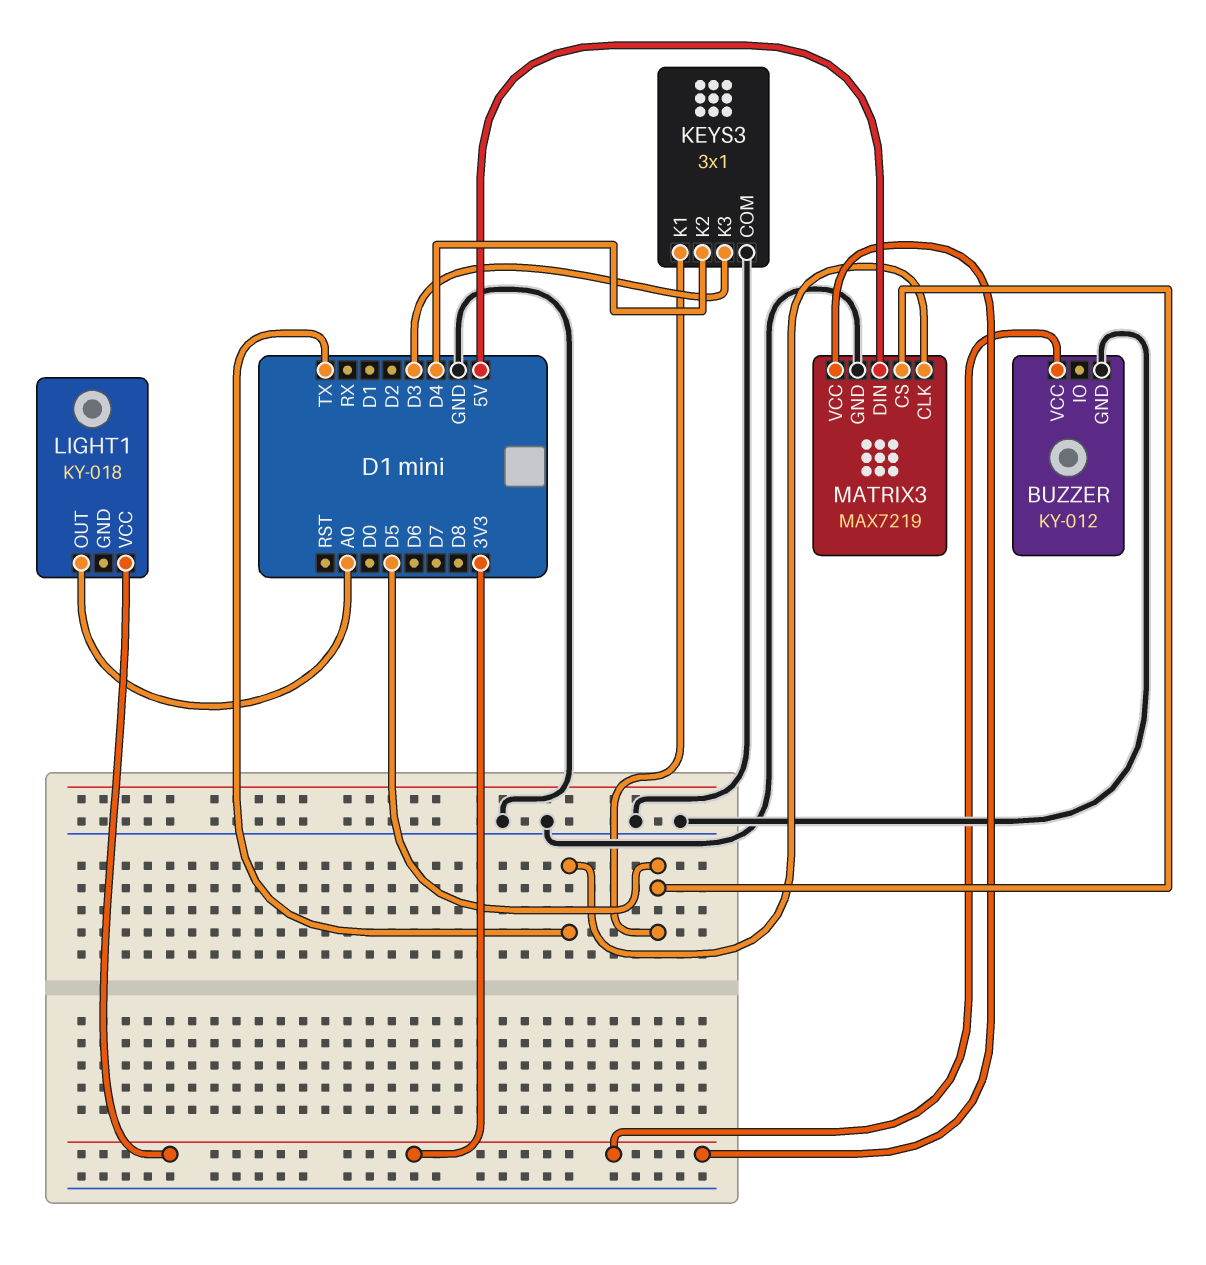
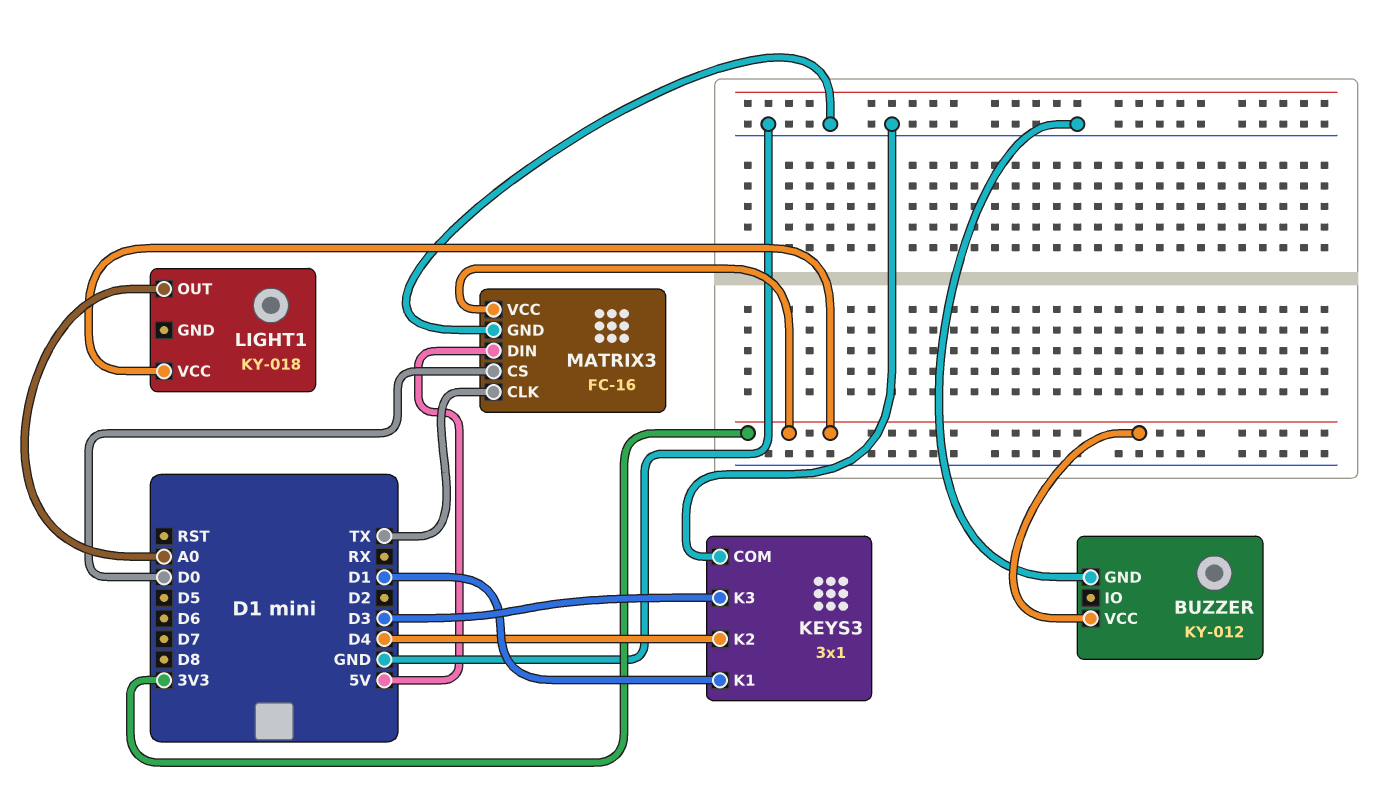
KEYS3 pin K1: D5 -> D1
MATRIX3: MAX7219 -> FC-16
MATRIX3 pin CS: D5 -> D0

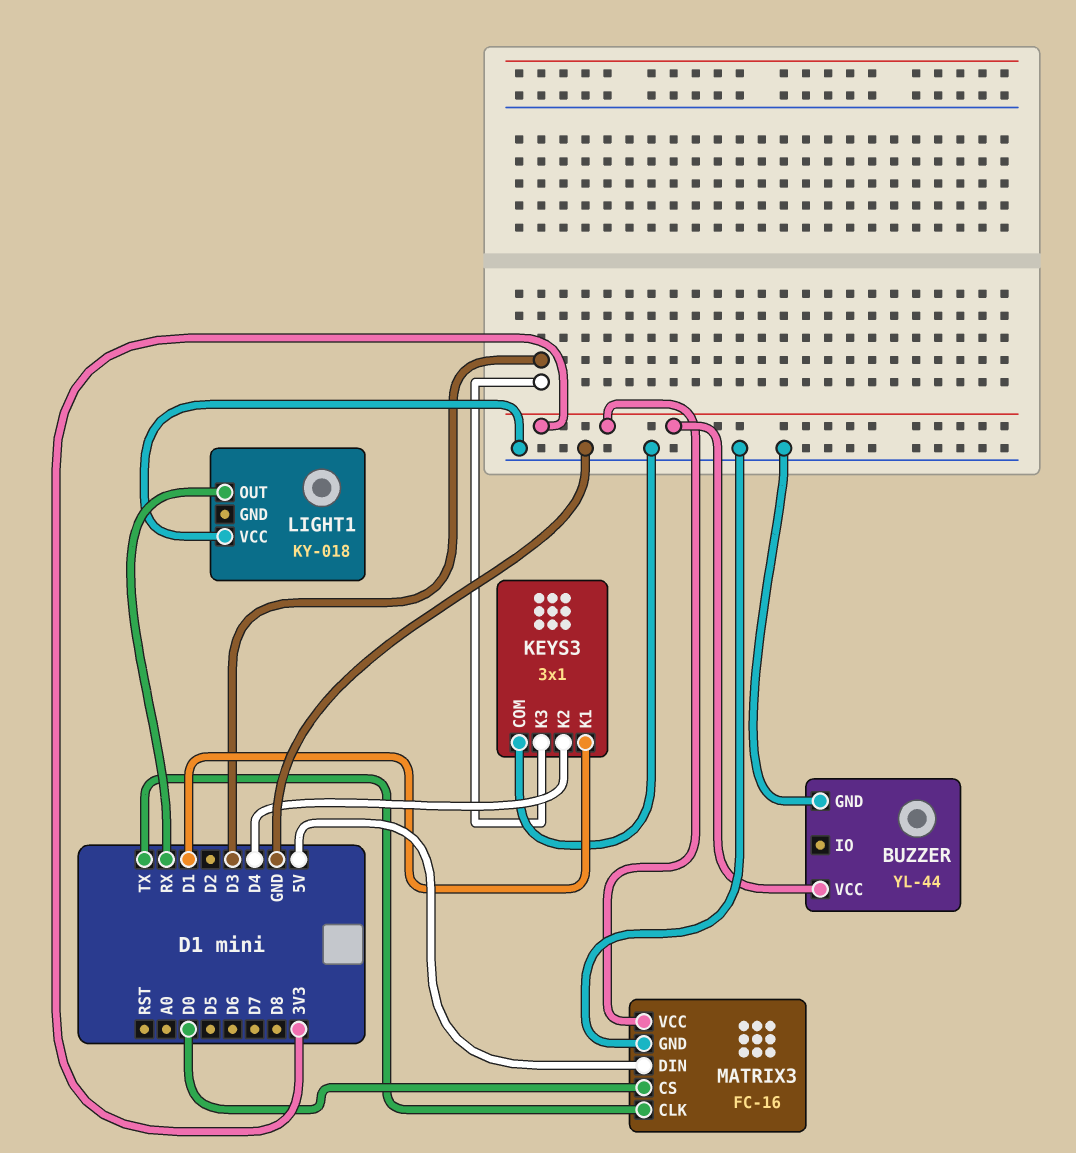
BUZZER: KY-012 -> YL-44
LIGHT1 pin OUT: A0 -> RX
LIGHT1 pin VCC: 3V3 -> GND

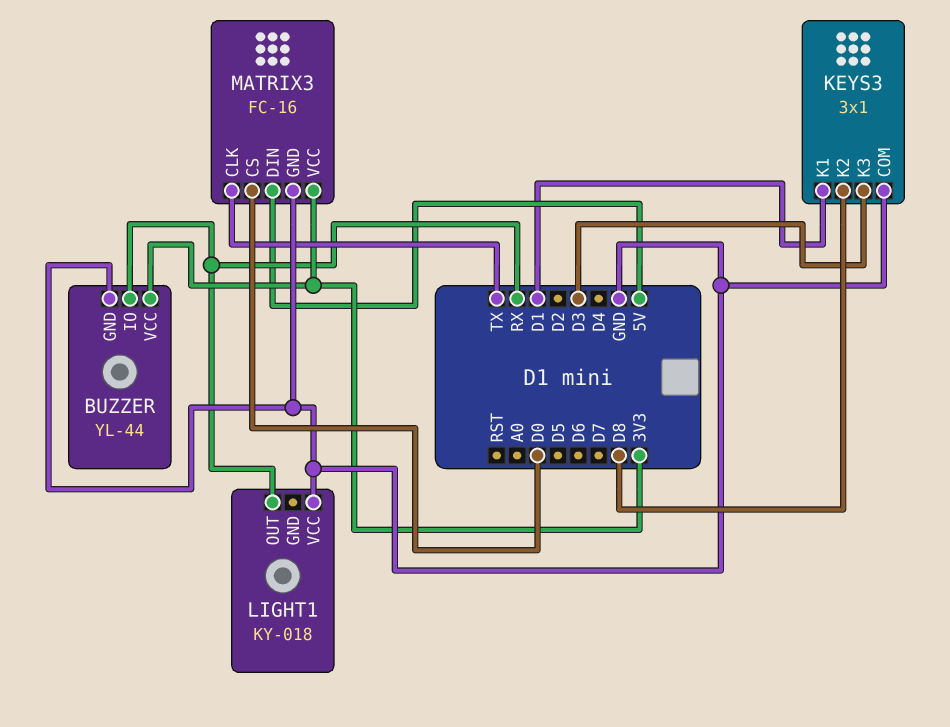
BUZZER pin IO: none -> RX
KEYS3 pin K2: D4 -> D8

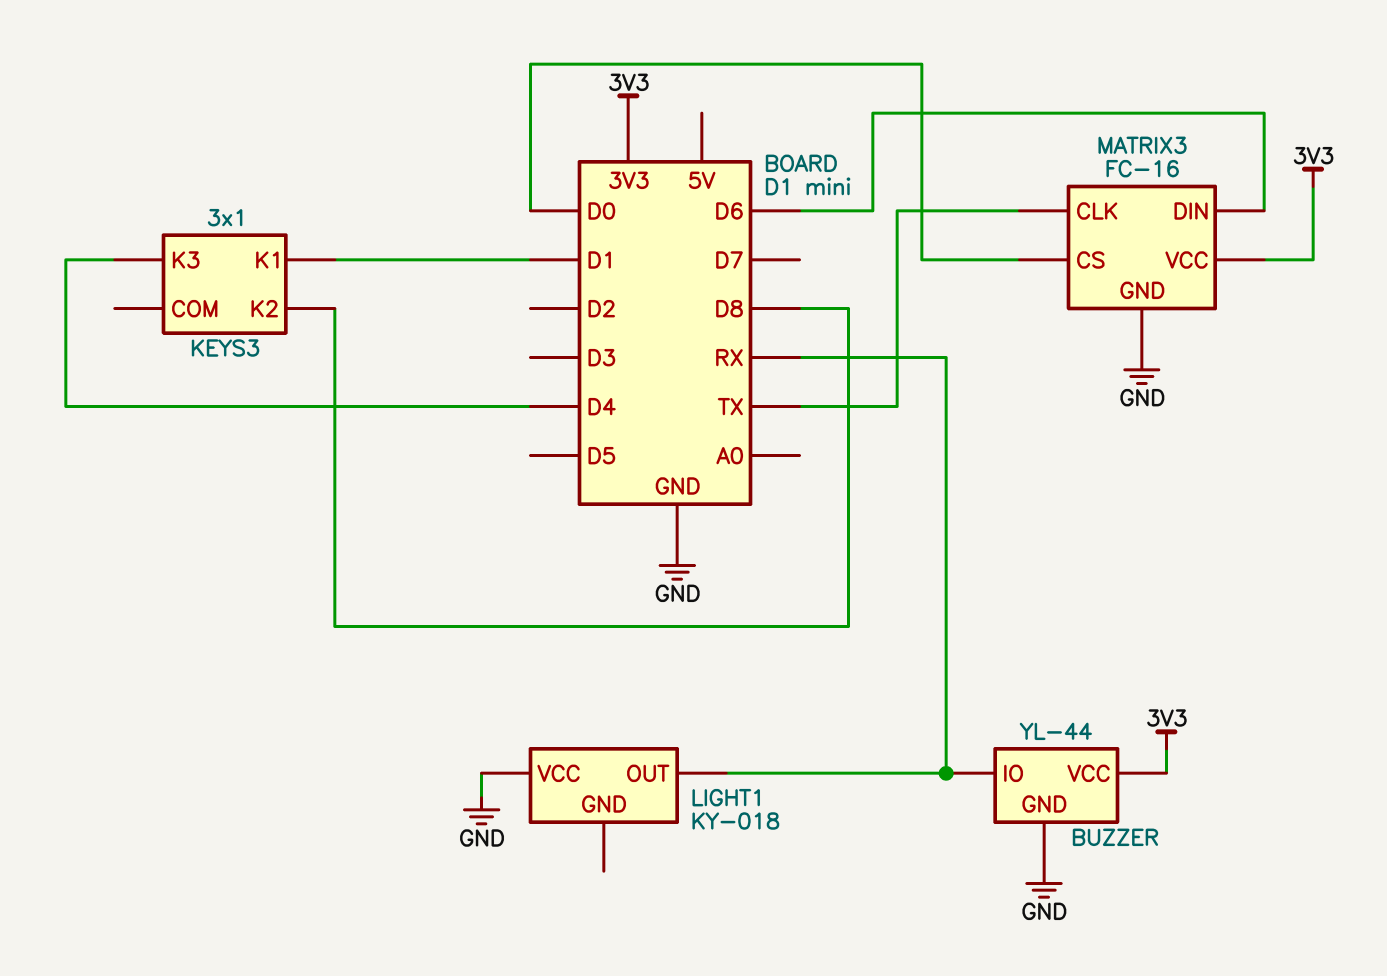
KEYS3 pin COM: GND -> none
KEYS3 pin K3: D3 -> D4
MATRIX3 pin DIN: 5V -> D6

